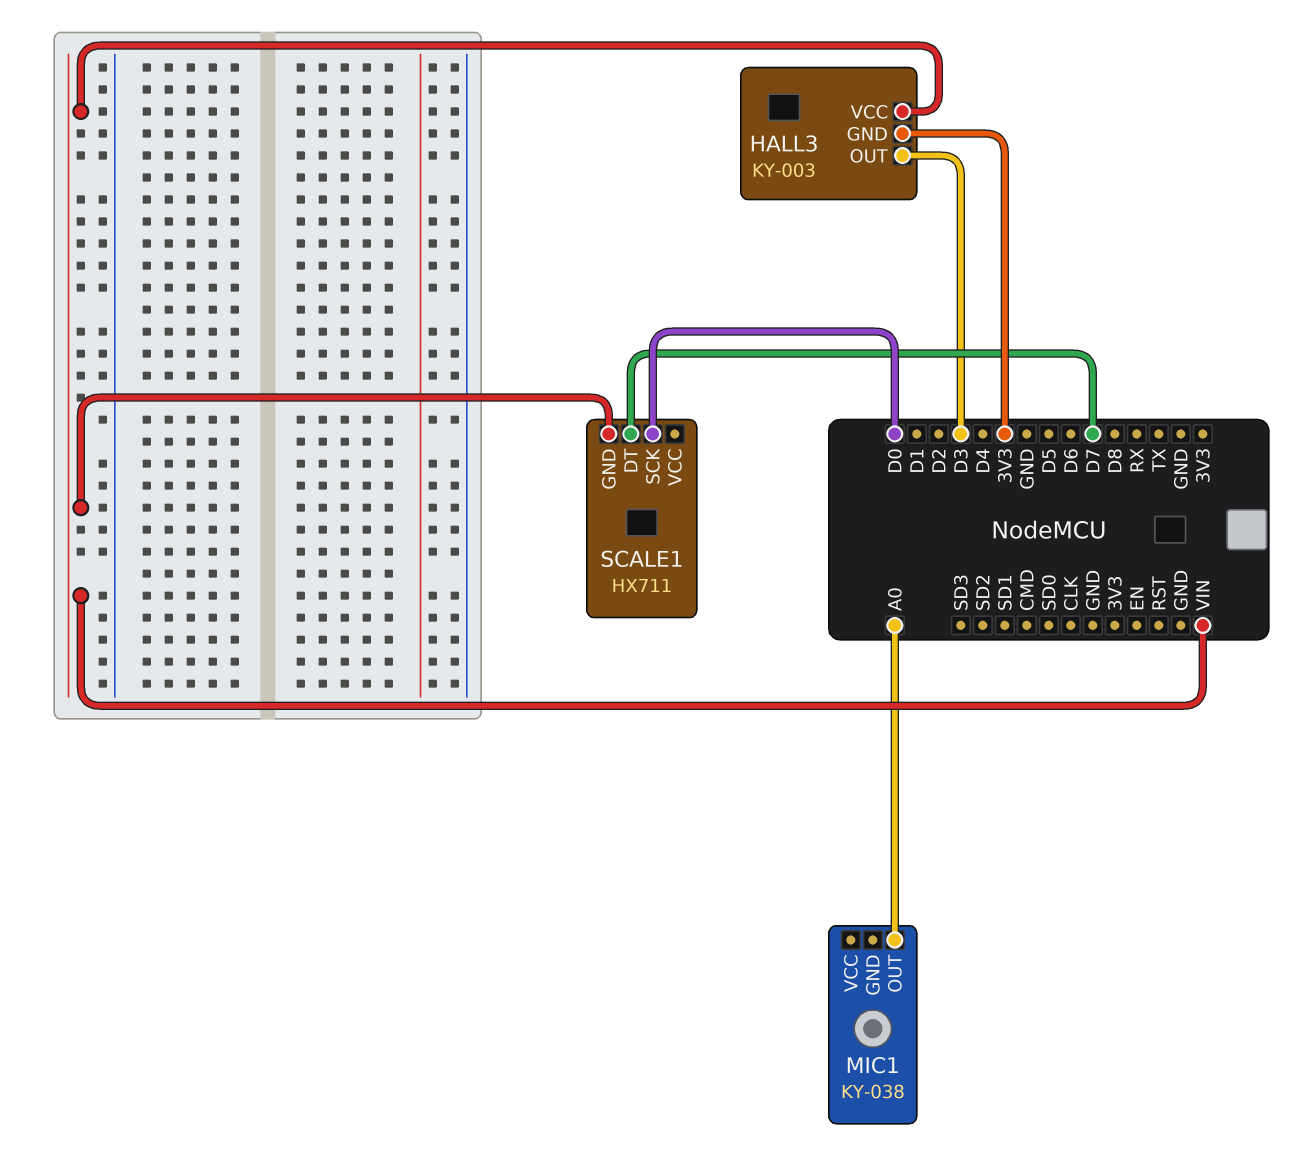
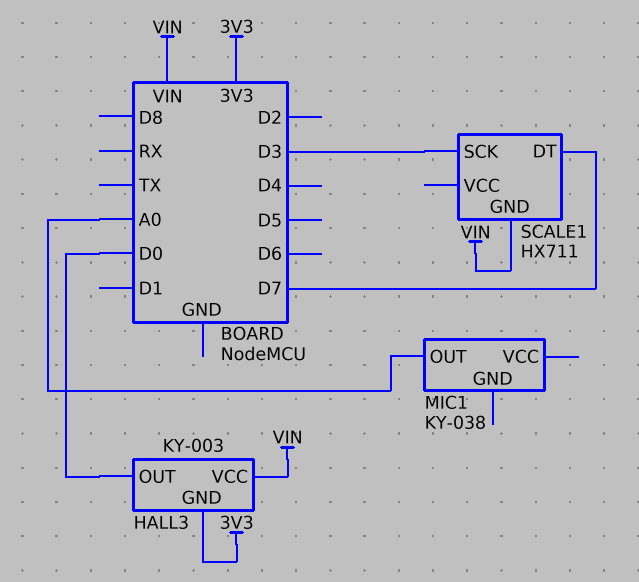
HALL3 pin OUT: D3 -> D0
SCALE1 pin SCK: D0 -> D3

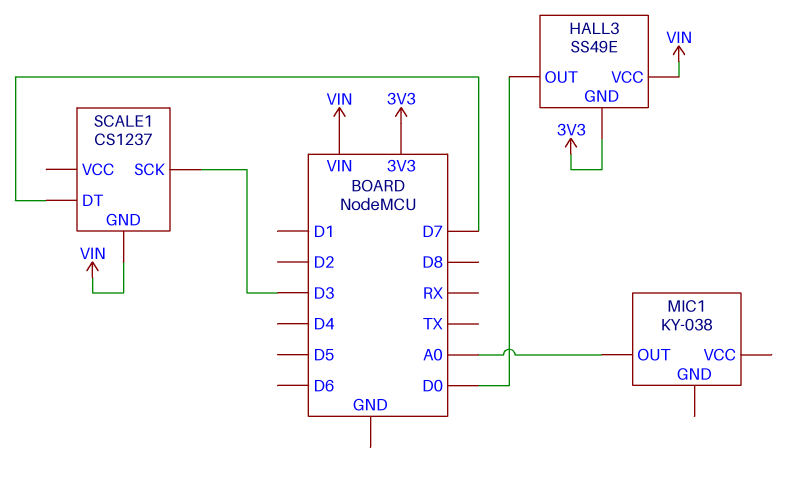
HALL3: KY-003 -> SS49E
SCALE1: HX711 -> CS1237

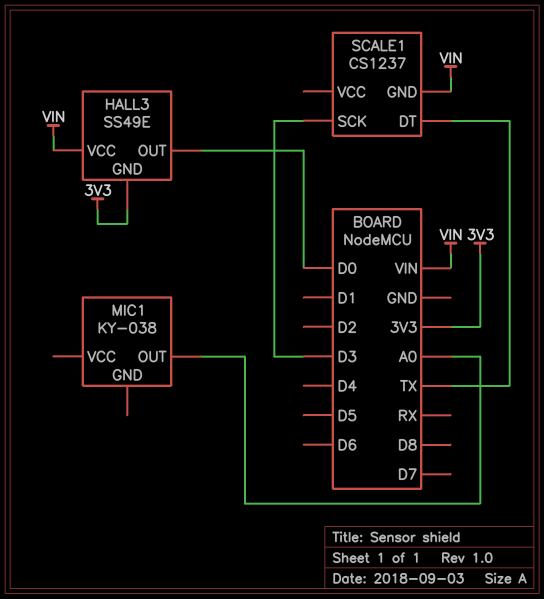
SCALE1 pin DT: D7 -> TX

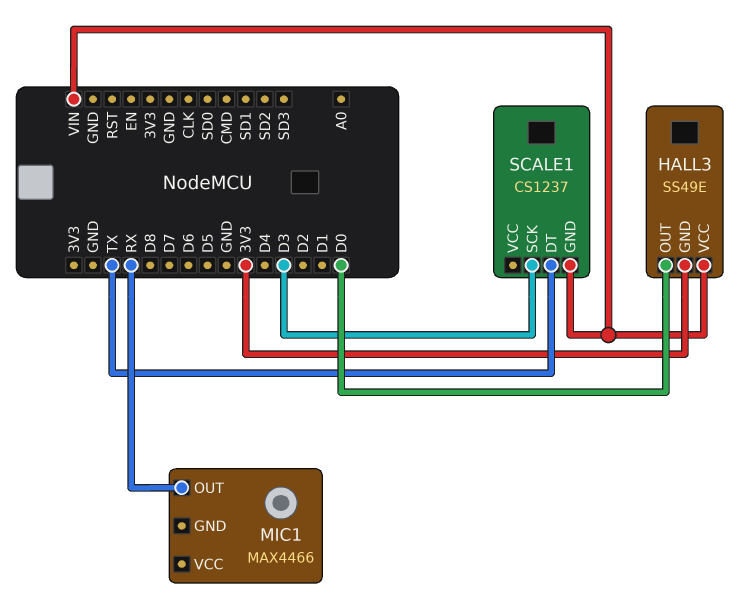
MIC1: KY-038 -> MAX4466
MIC1 pin OUT: A0 -> RX

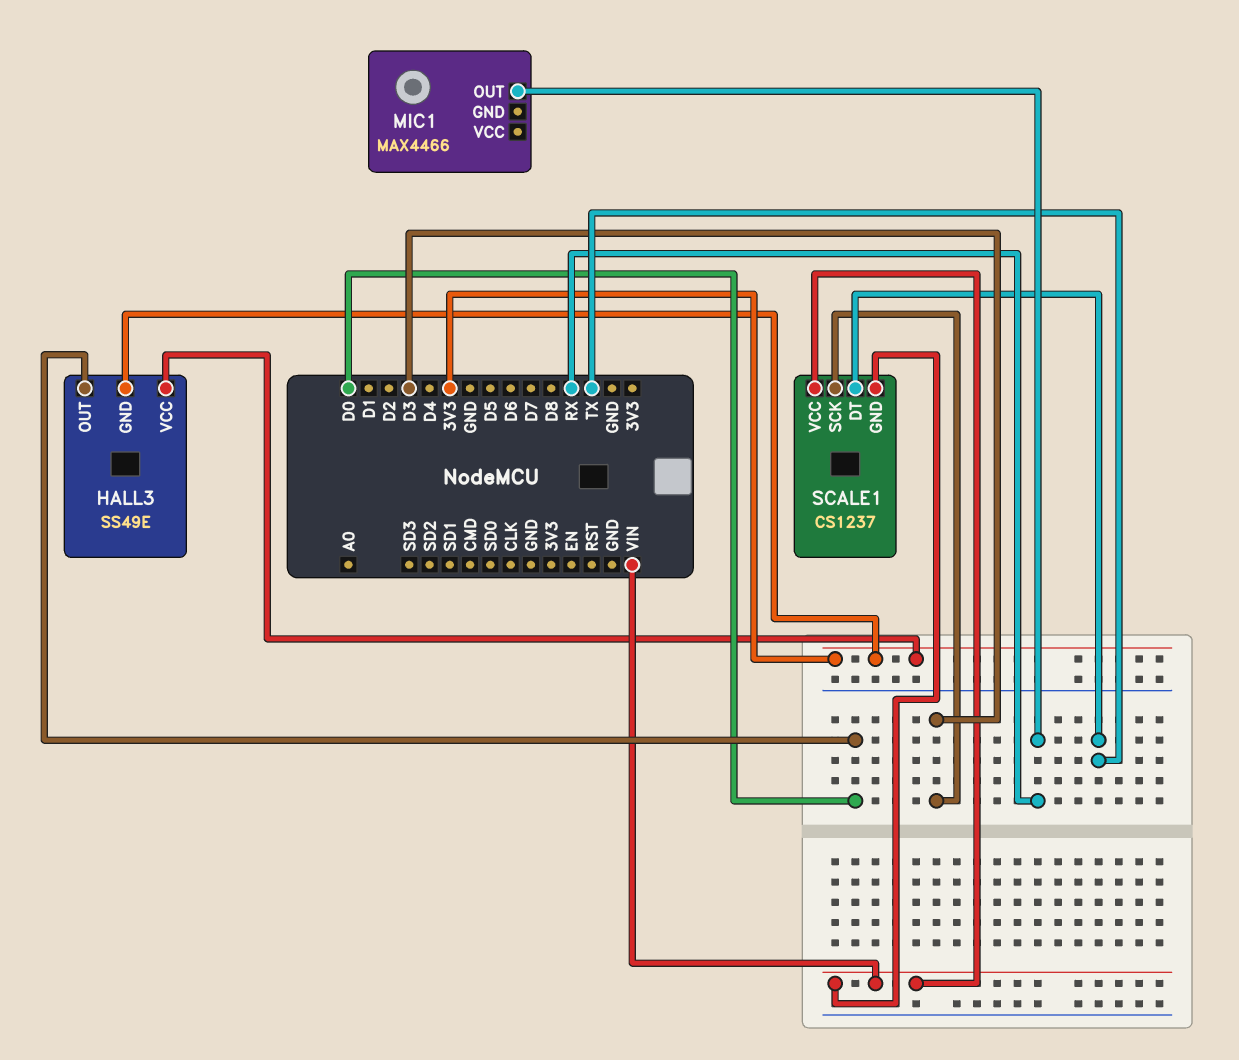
HALL3 pin VCC: VIN -> 3V3
SCALE1 pin VCC: none -> VIN

